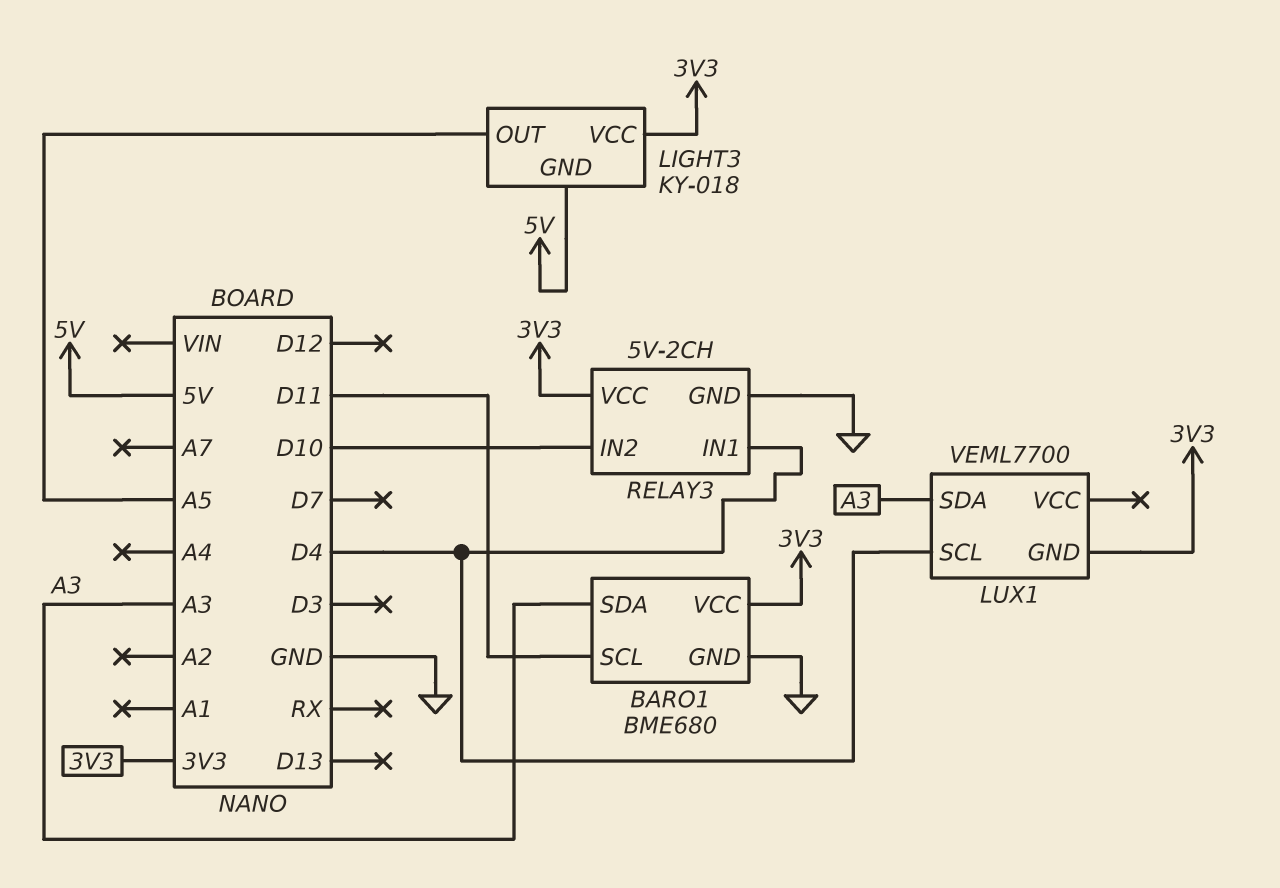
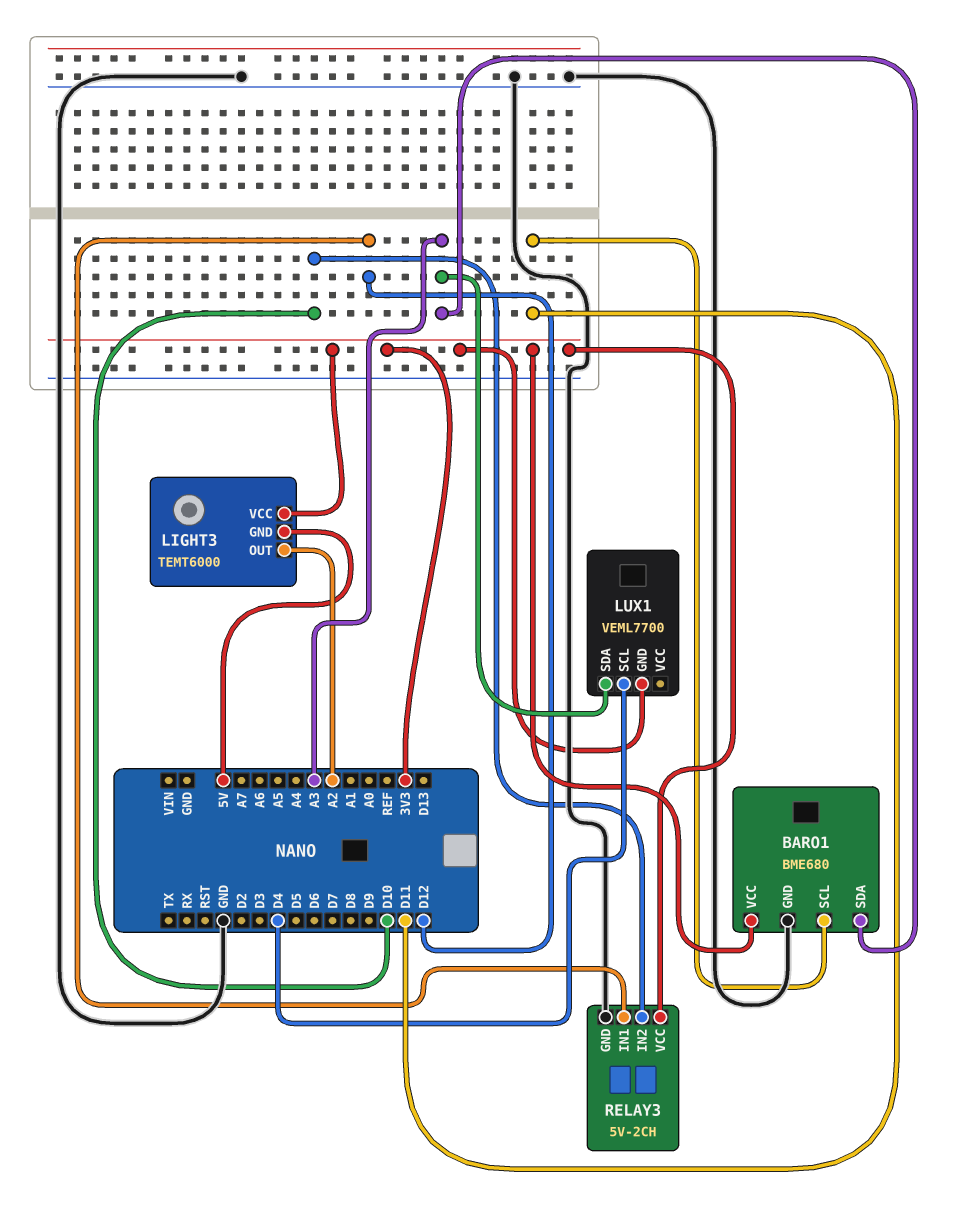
LIGHT3: KY-018 -> TEMT6000
LIGHT3 pin OUT: A5 -> A2
RELAY3 pin IN1: D4 -> D12

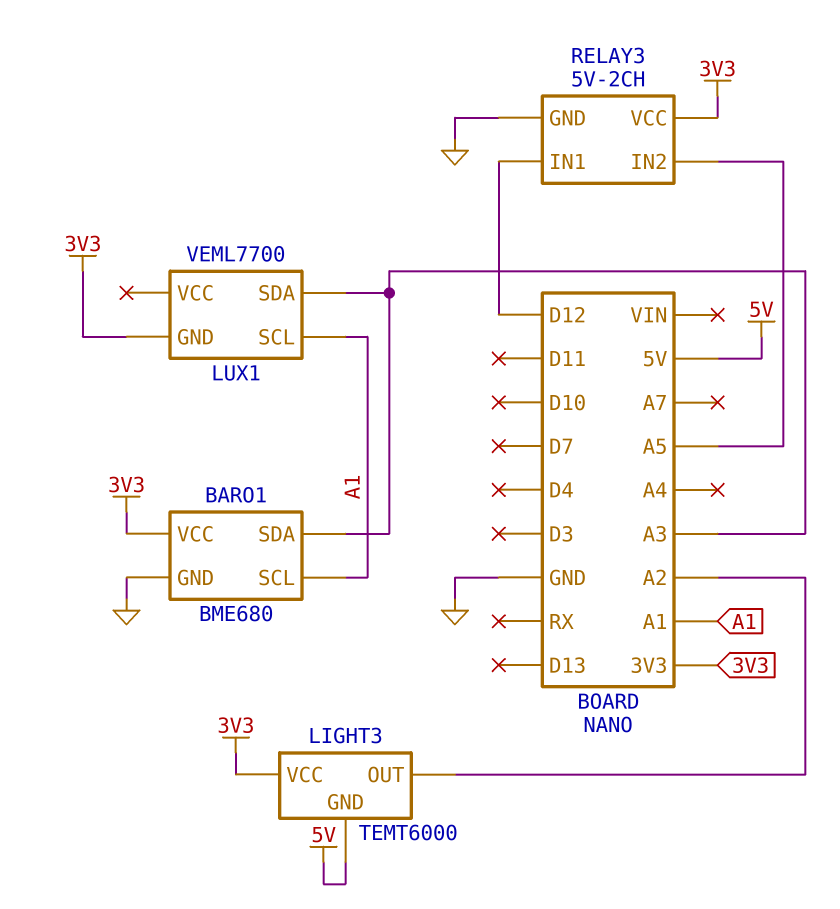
BARO1 pin SCL: D11 -> A1
LUX1 pin SCL: D4 -> A1
RELAY3 pin IN2: D10 -> A5

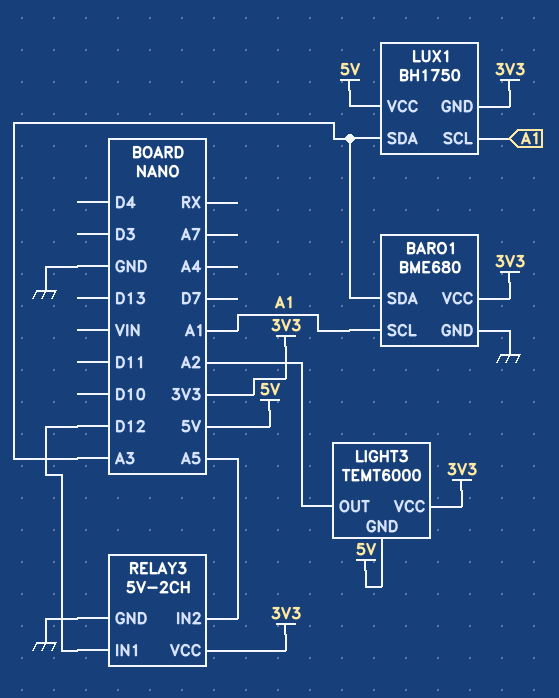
LUX1: VEML7700 -> BH1750
LUX1 pin VCC: none -> 5V

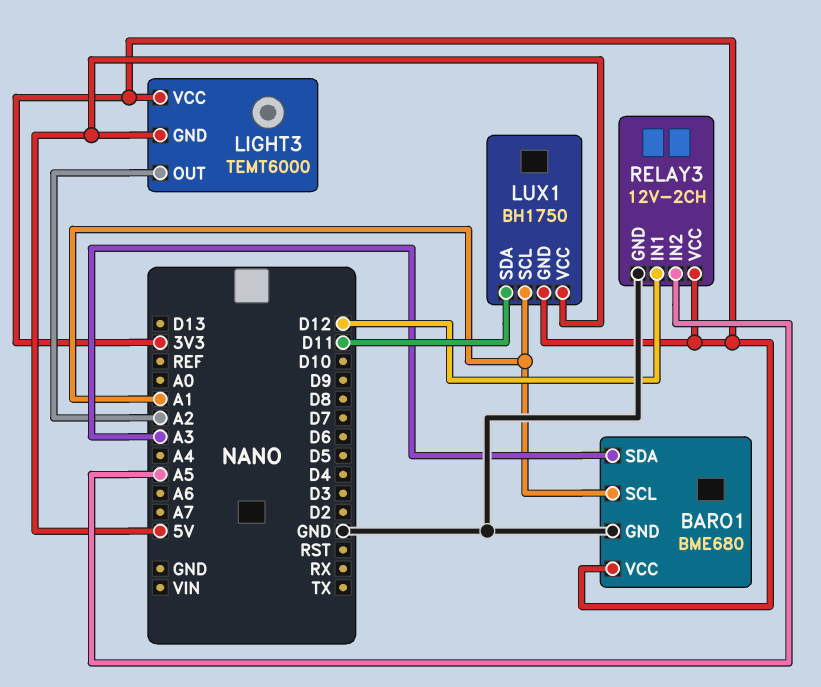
LUX1 pin SDA: A3 -> D11
RELAY3: 5V-2CH -> 12V-2CH

